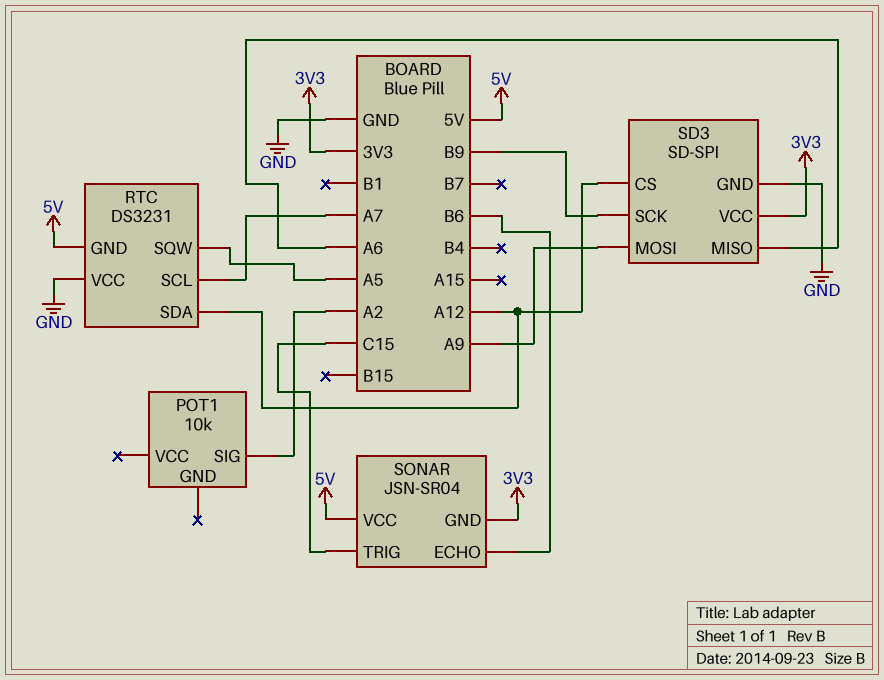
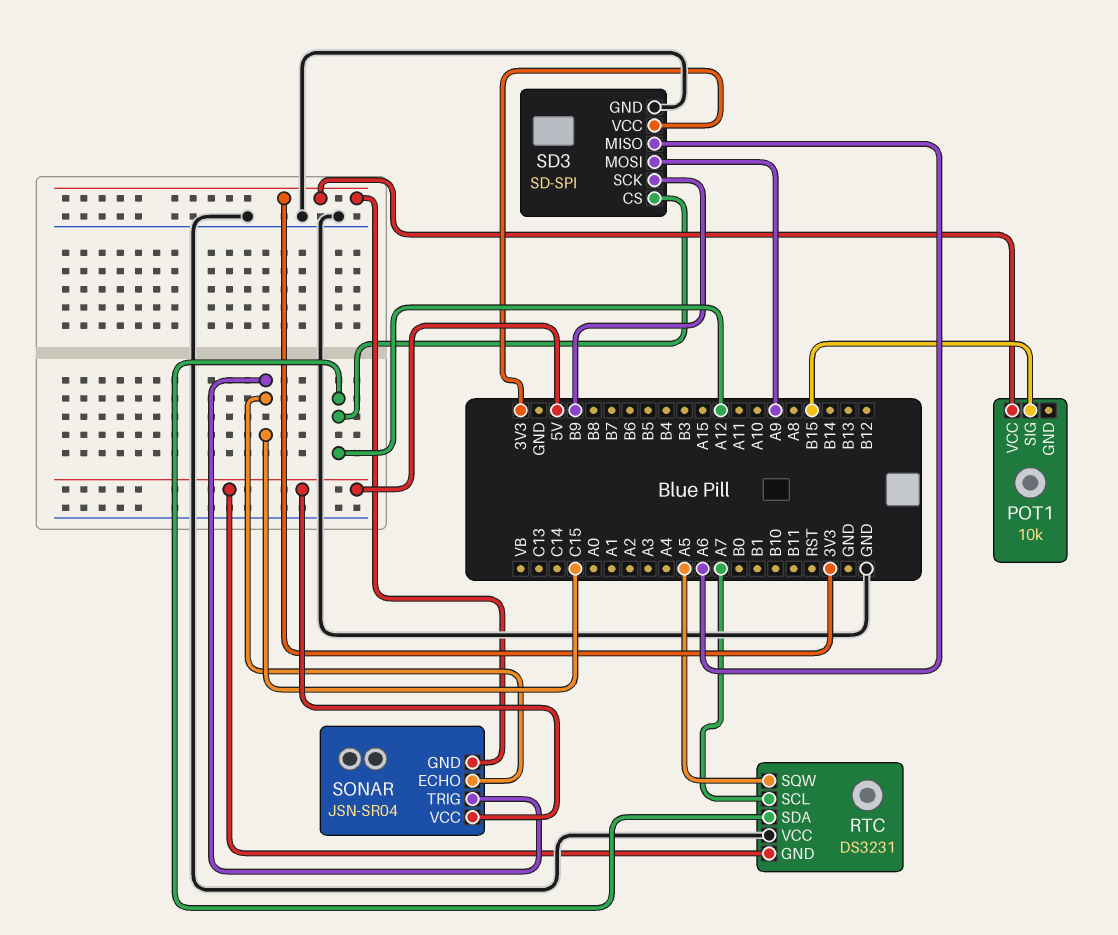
POT1 pin SIG: A2 -> B15
POT1 pin VCC: none -> 3V3
SONAR pin ECHO: B6 -> C15

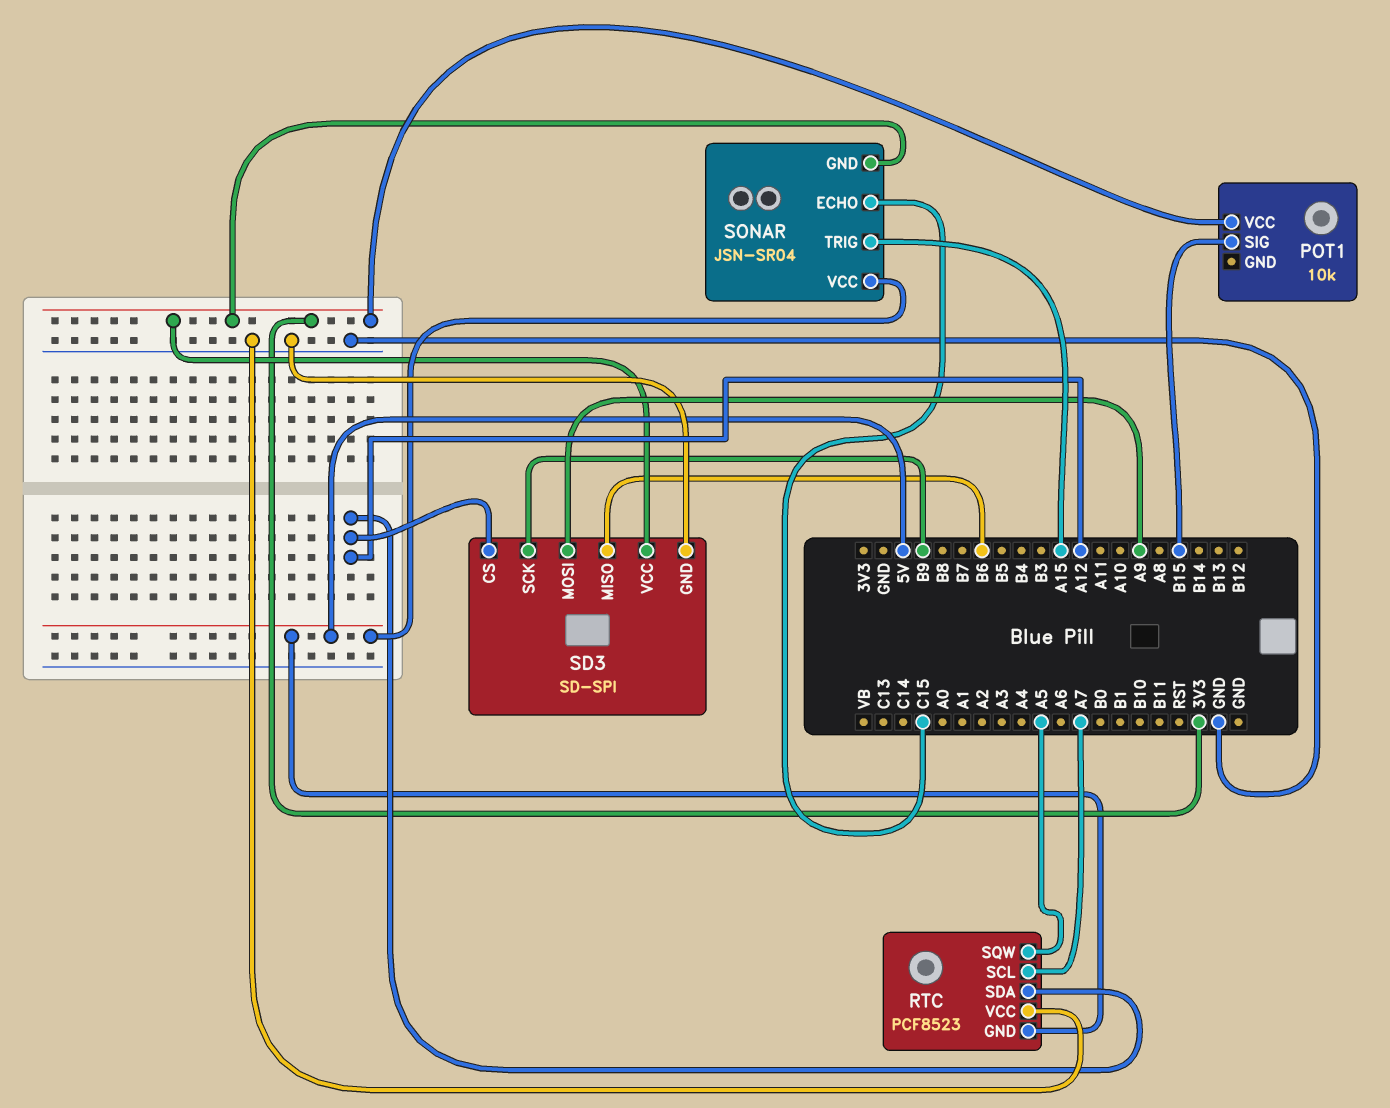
RTC: DS3231 -> PCF8523
SD3 pin MISO: A6 -> B6
SONAR pin TRIG: C15 -> A15

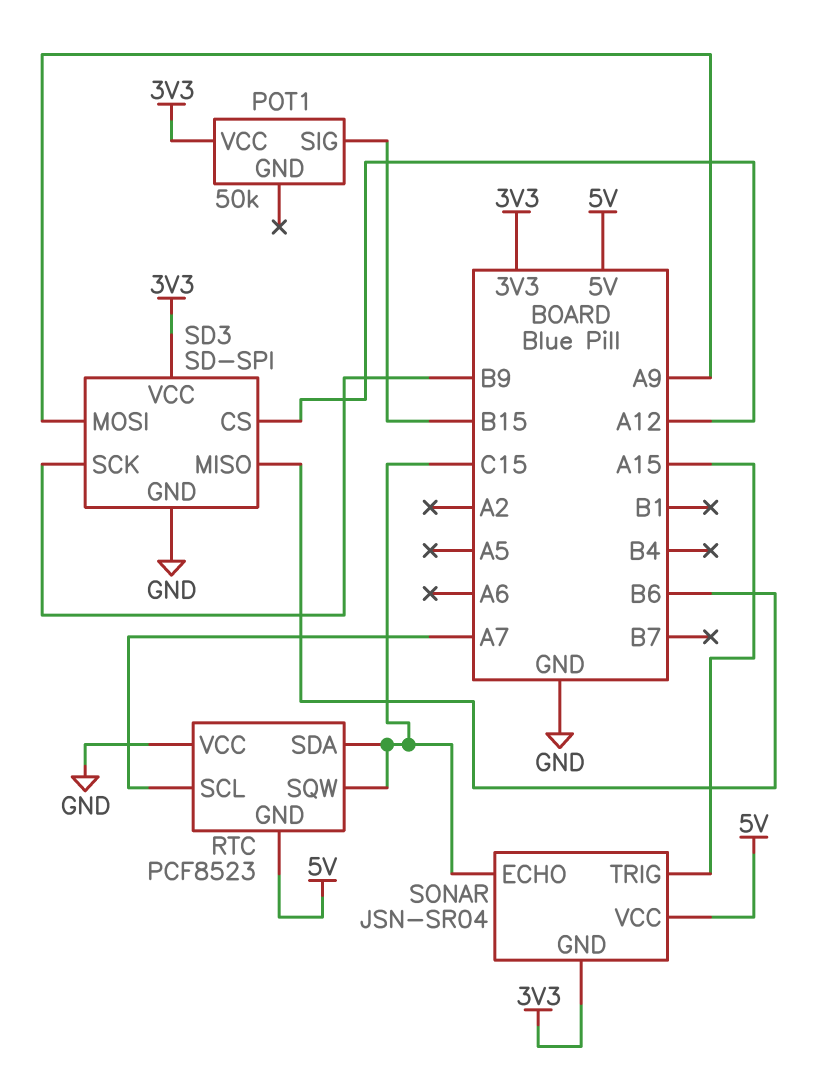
POT1: 10k -> 50k
RTC pin SDA: A12 -> C15
RTC pin SQW: A5 -> C15

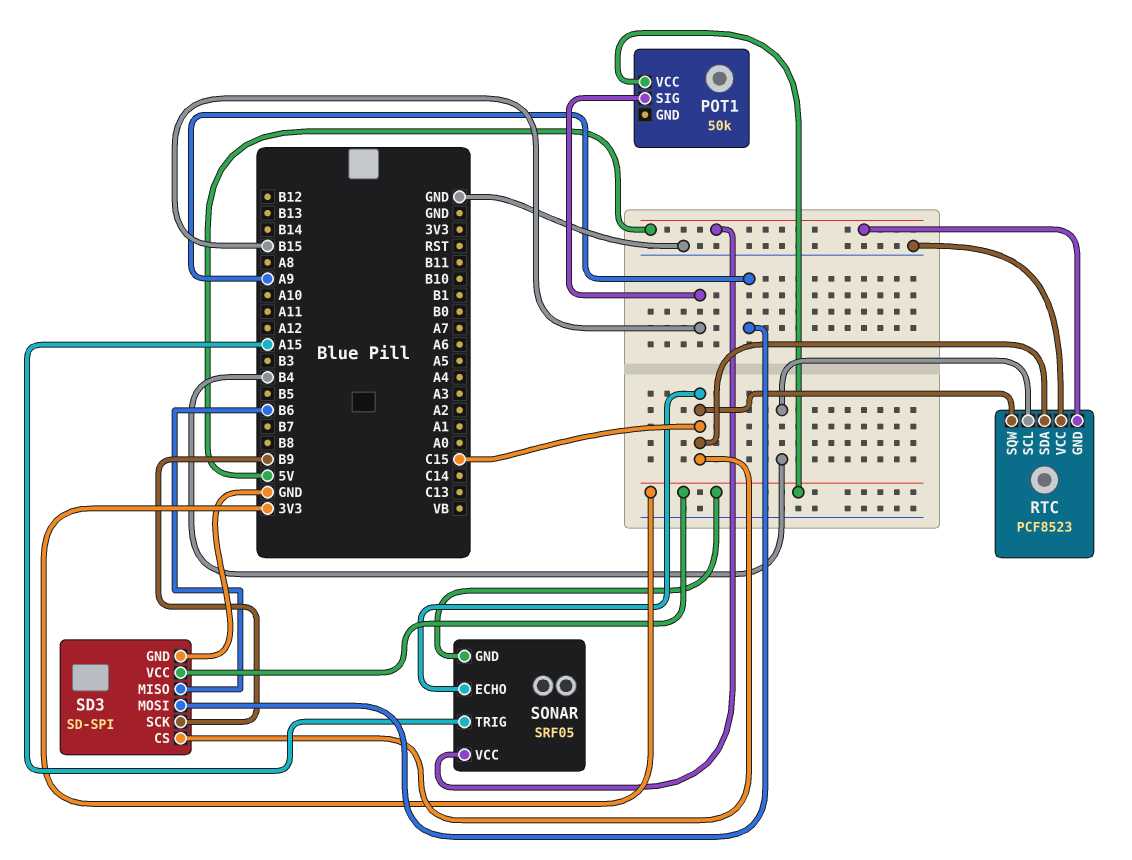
RTC pin SCL: A7 -> B4
SD3 pin CS: A12 -> C15
SONAR: JSN-SR04 -> SRF05

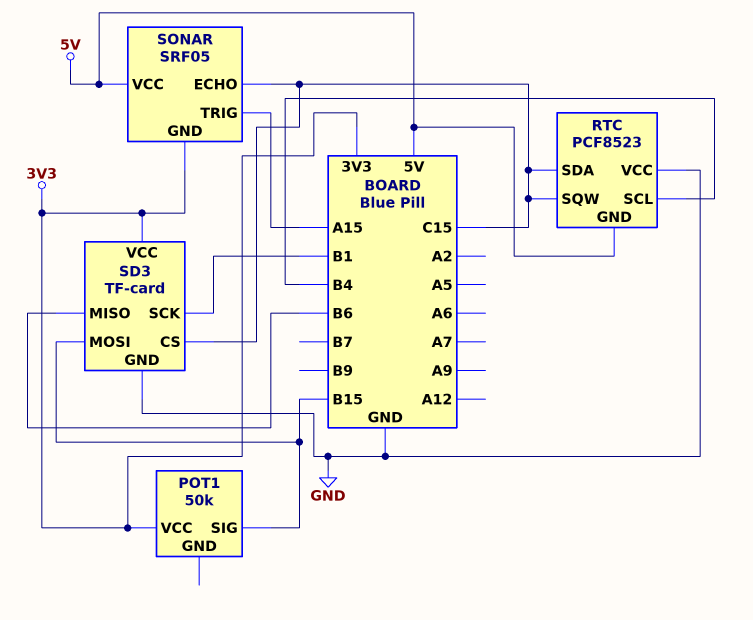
SD3: SD-SPI -> TF-card
SD3 pin MOSI: A9 -> B15
SD3 pin SCK: B9 -> B1

